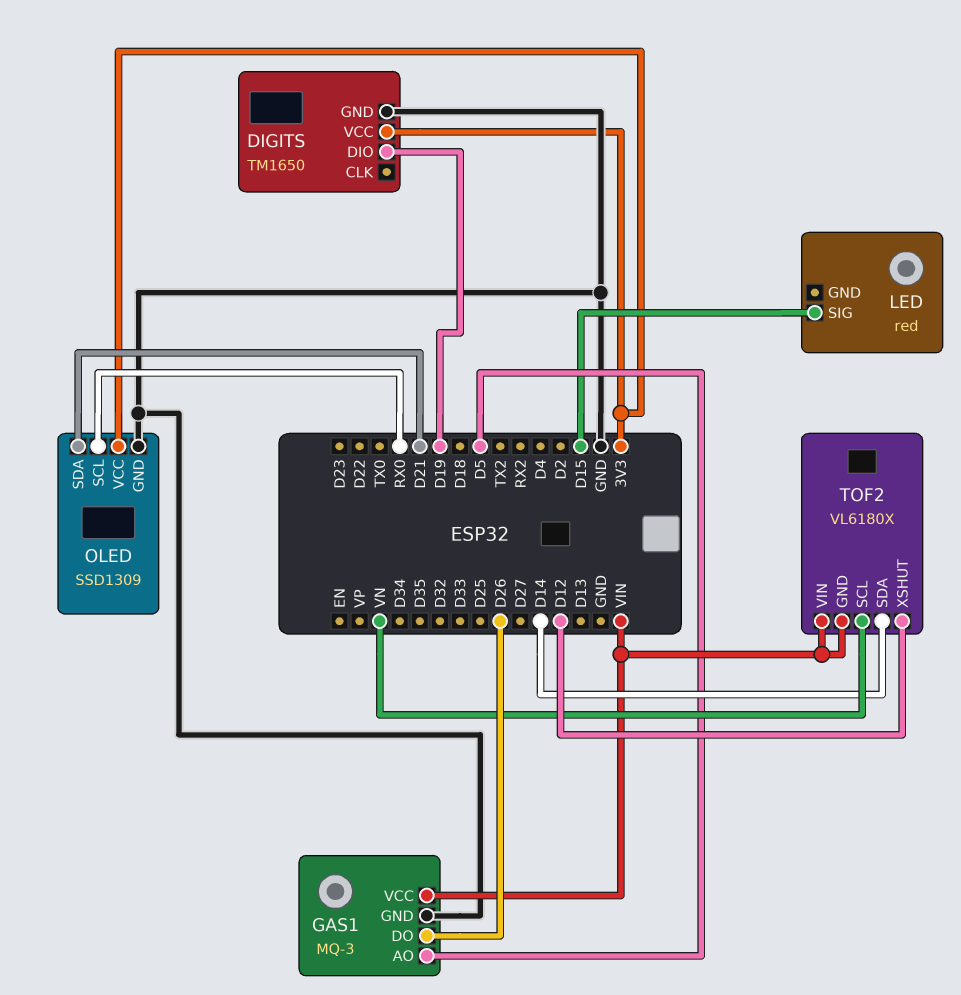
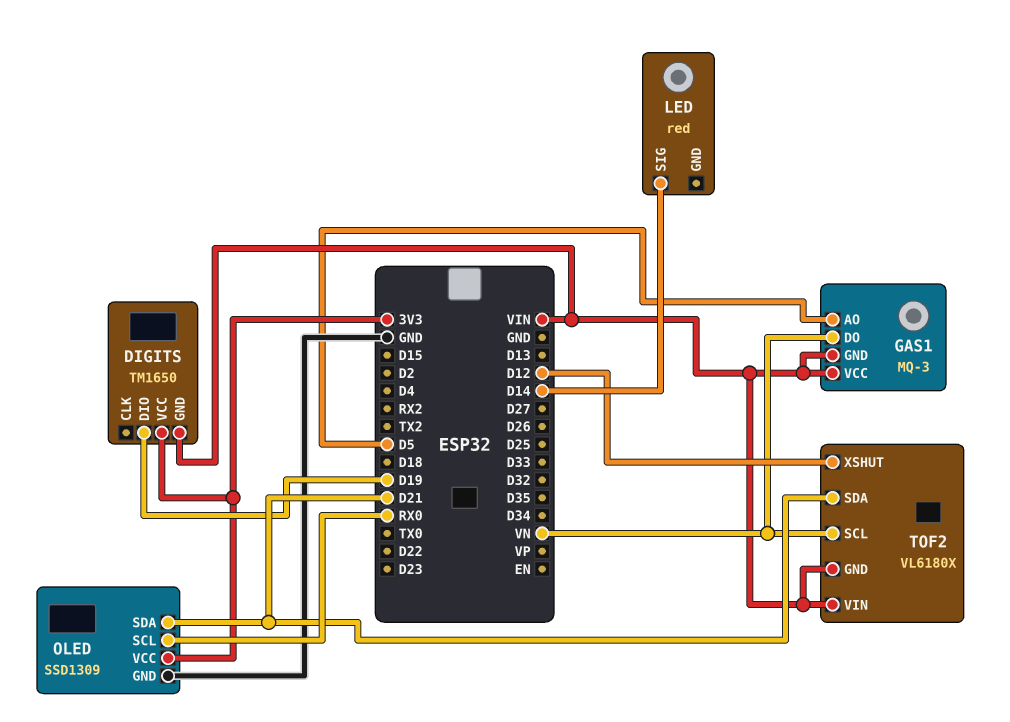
DIGITS pin GND: GND -> VIN
GAS1 pin DO: D26 -> VN
GAS1 pin GND: GND -> VIN
LED pin SIG: D15 -> D14
TOF2 pin SDA: D14 -> D21

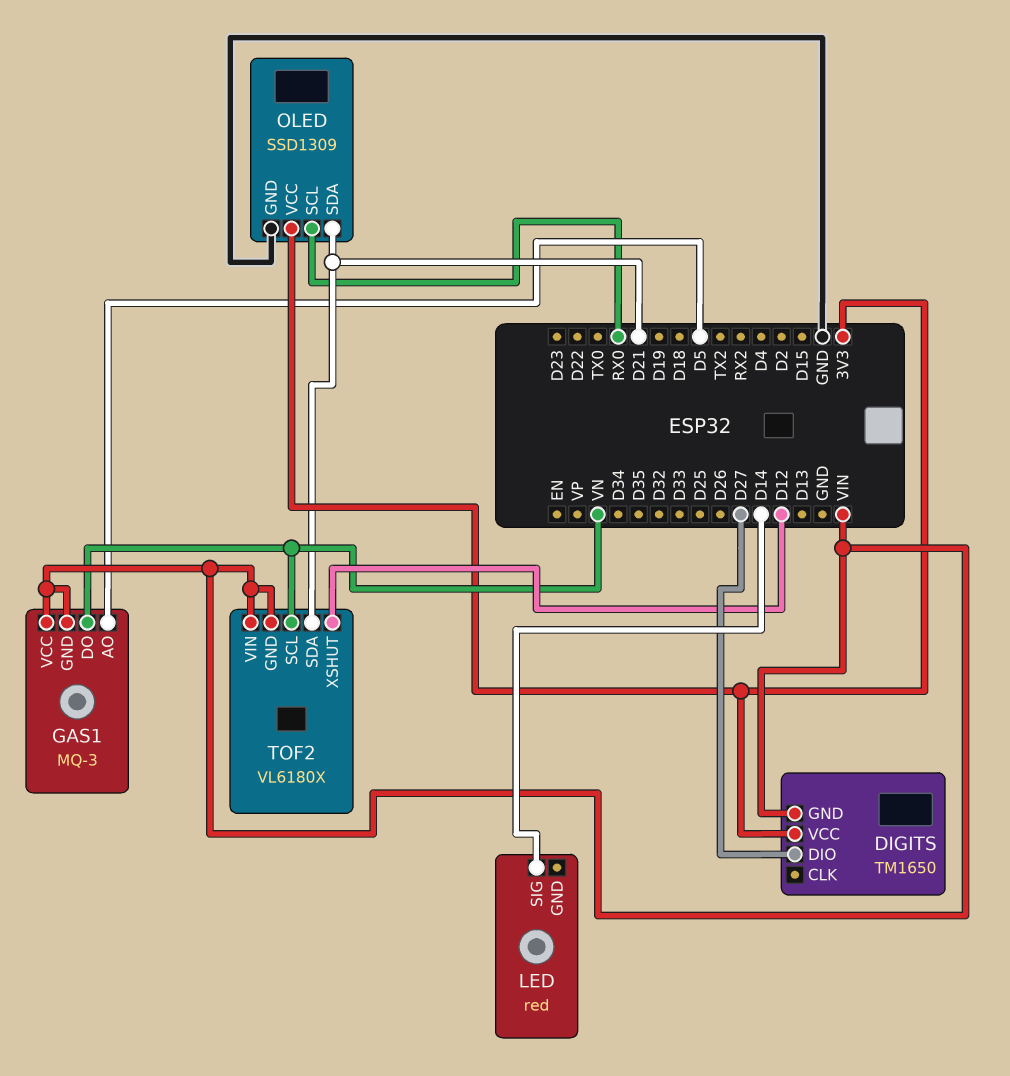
DIGITS pin DIO: D19 -> D27

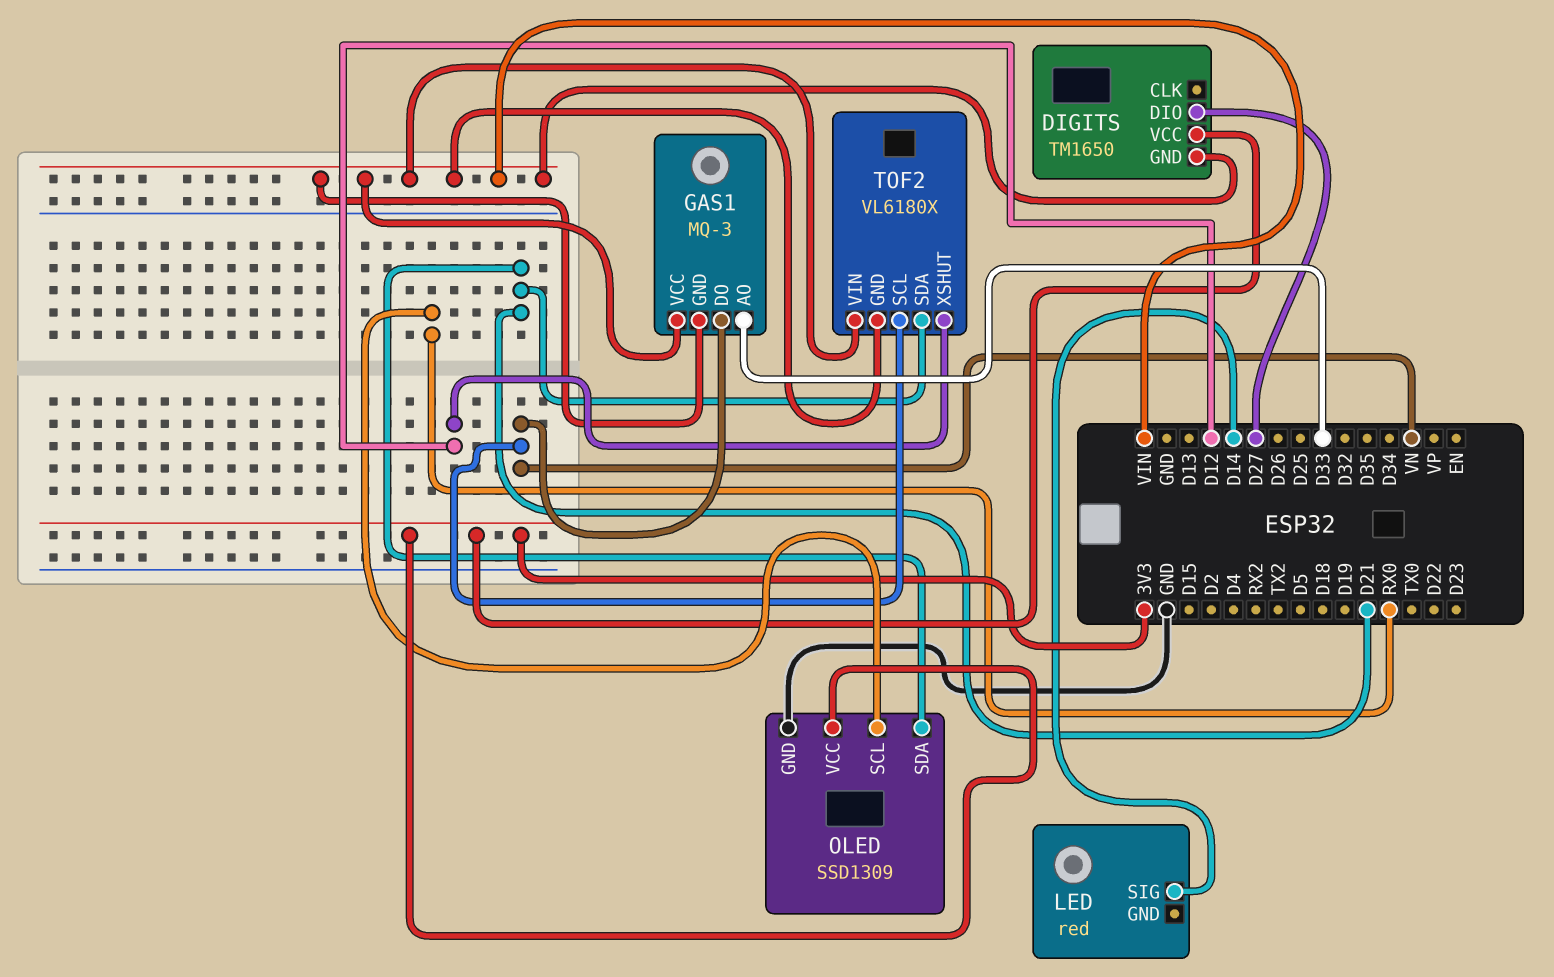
GAS1 pin AO: D5 -> D33

